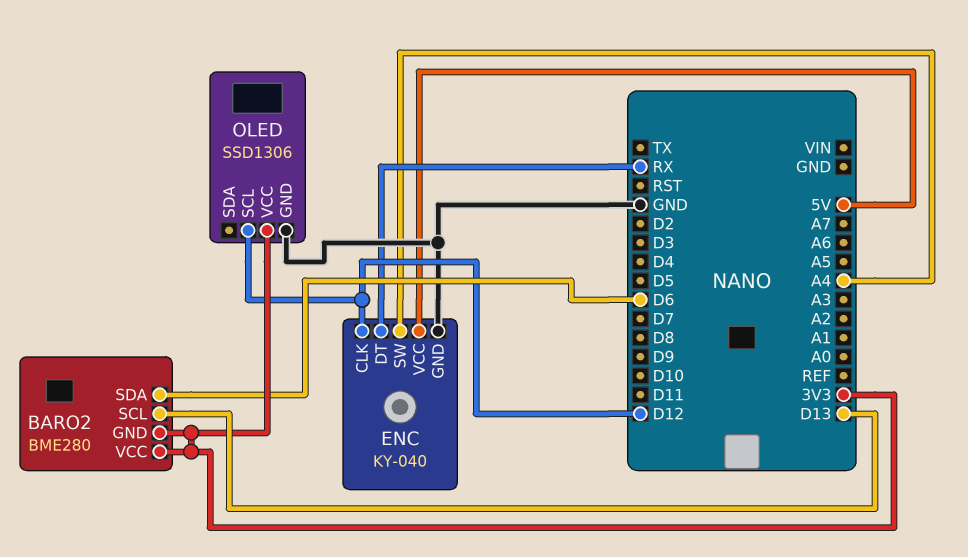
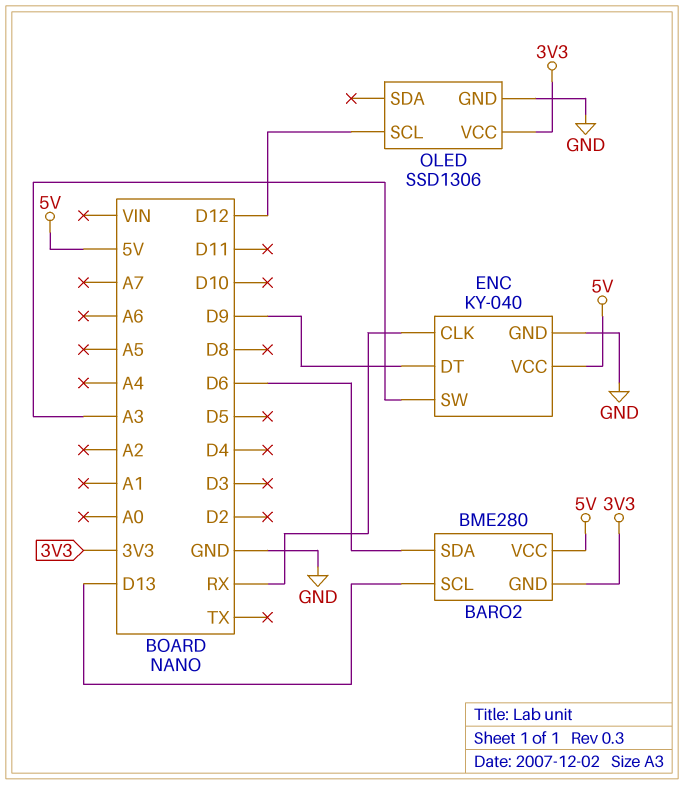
BARO2 pin VCC: 3V3 -> 5V
ENC pin CLK: D12 -> RX
ENC pin DT: RX -> D9
ENC pin SW: A4 -> A3

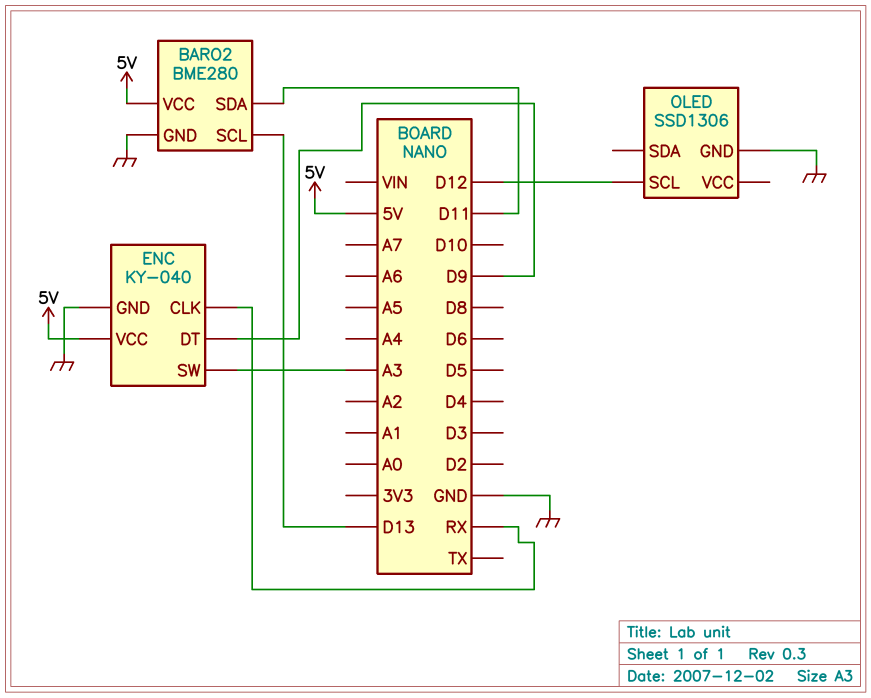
BARO2 pin GND: 3V3 -> GND
BARO2 pin SDA: D6 -> D11
OLED pin VCC: 3V3 -> none

